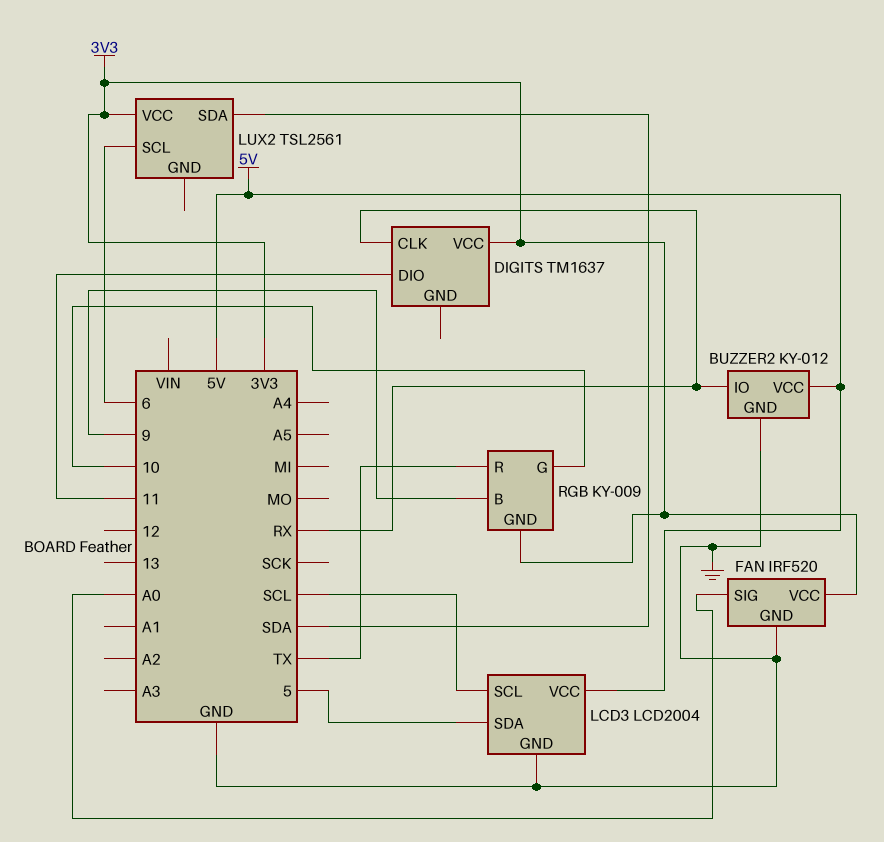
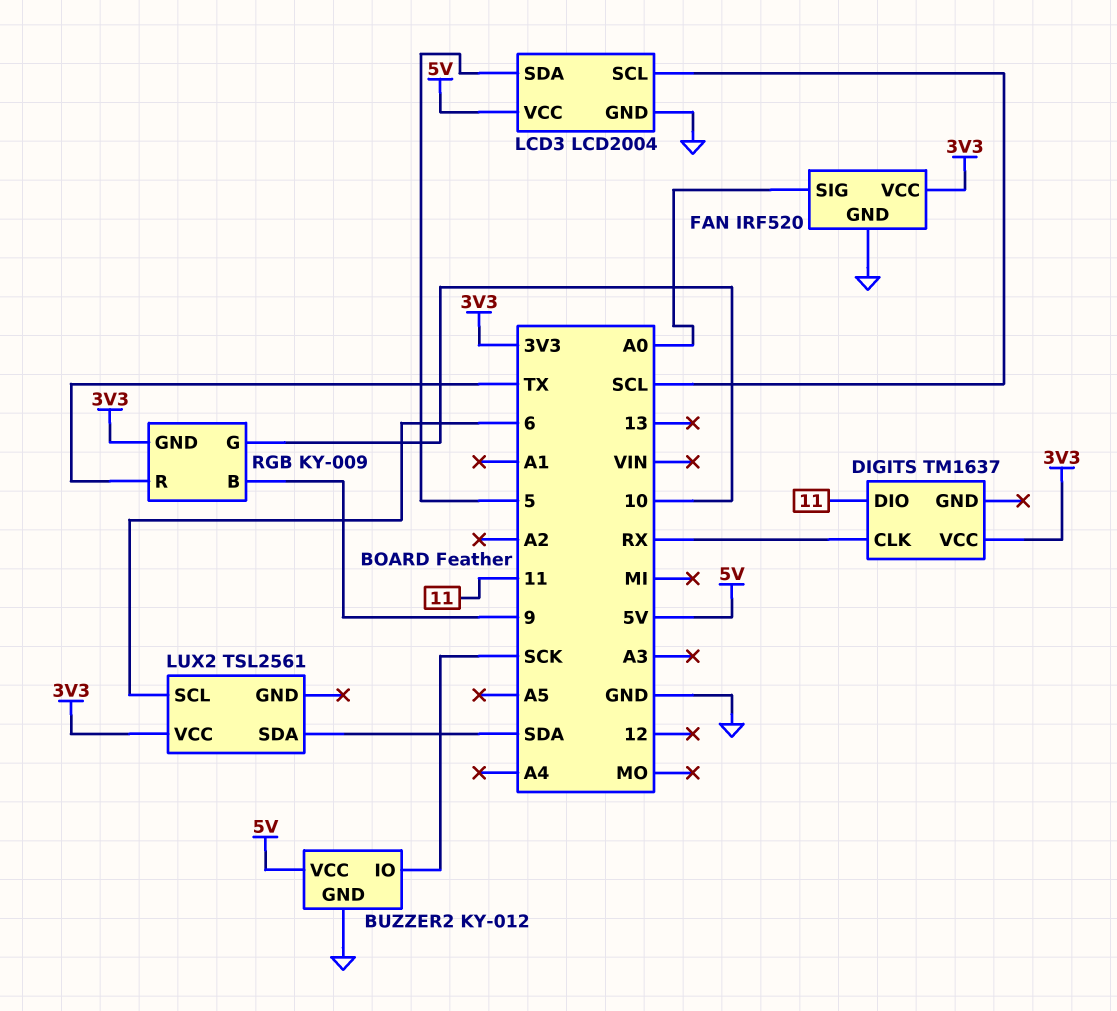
BUZZER2 pin IO: RX -> SCK

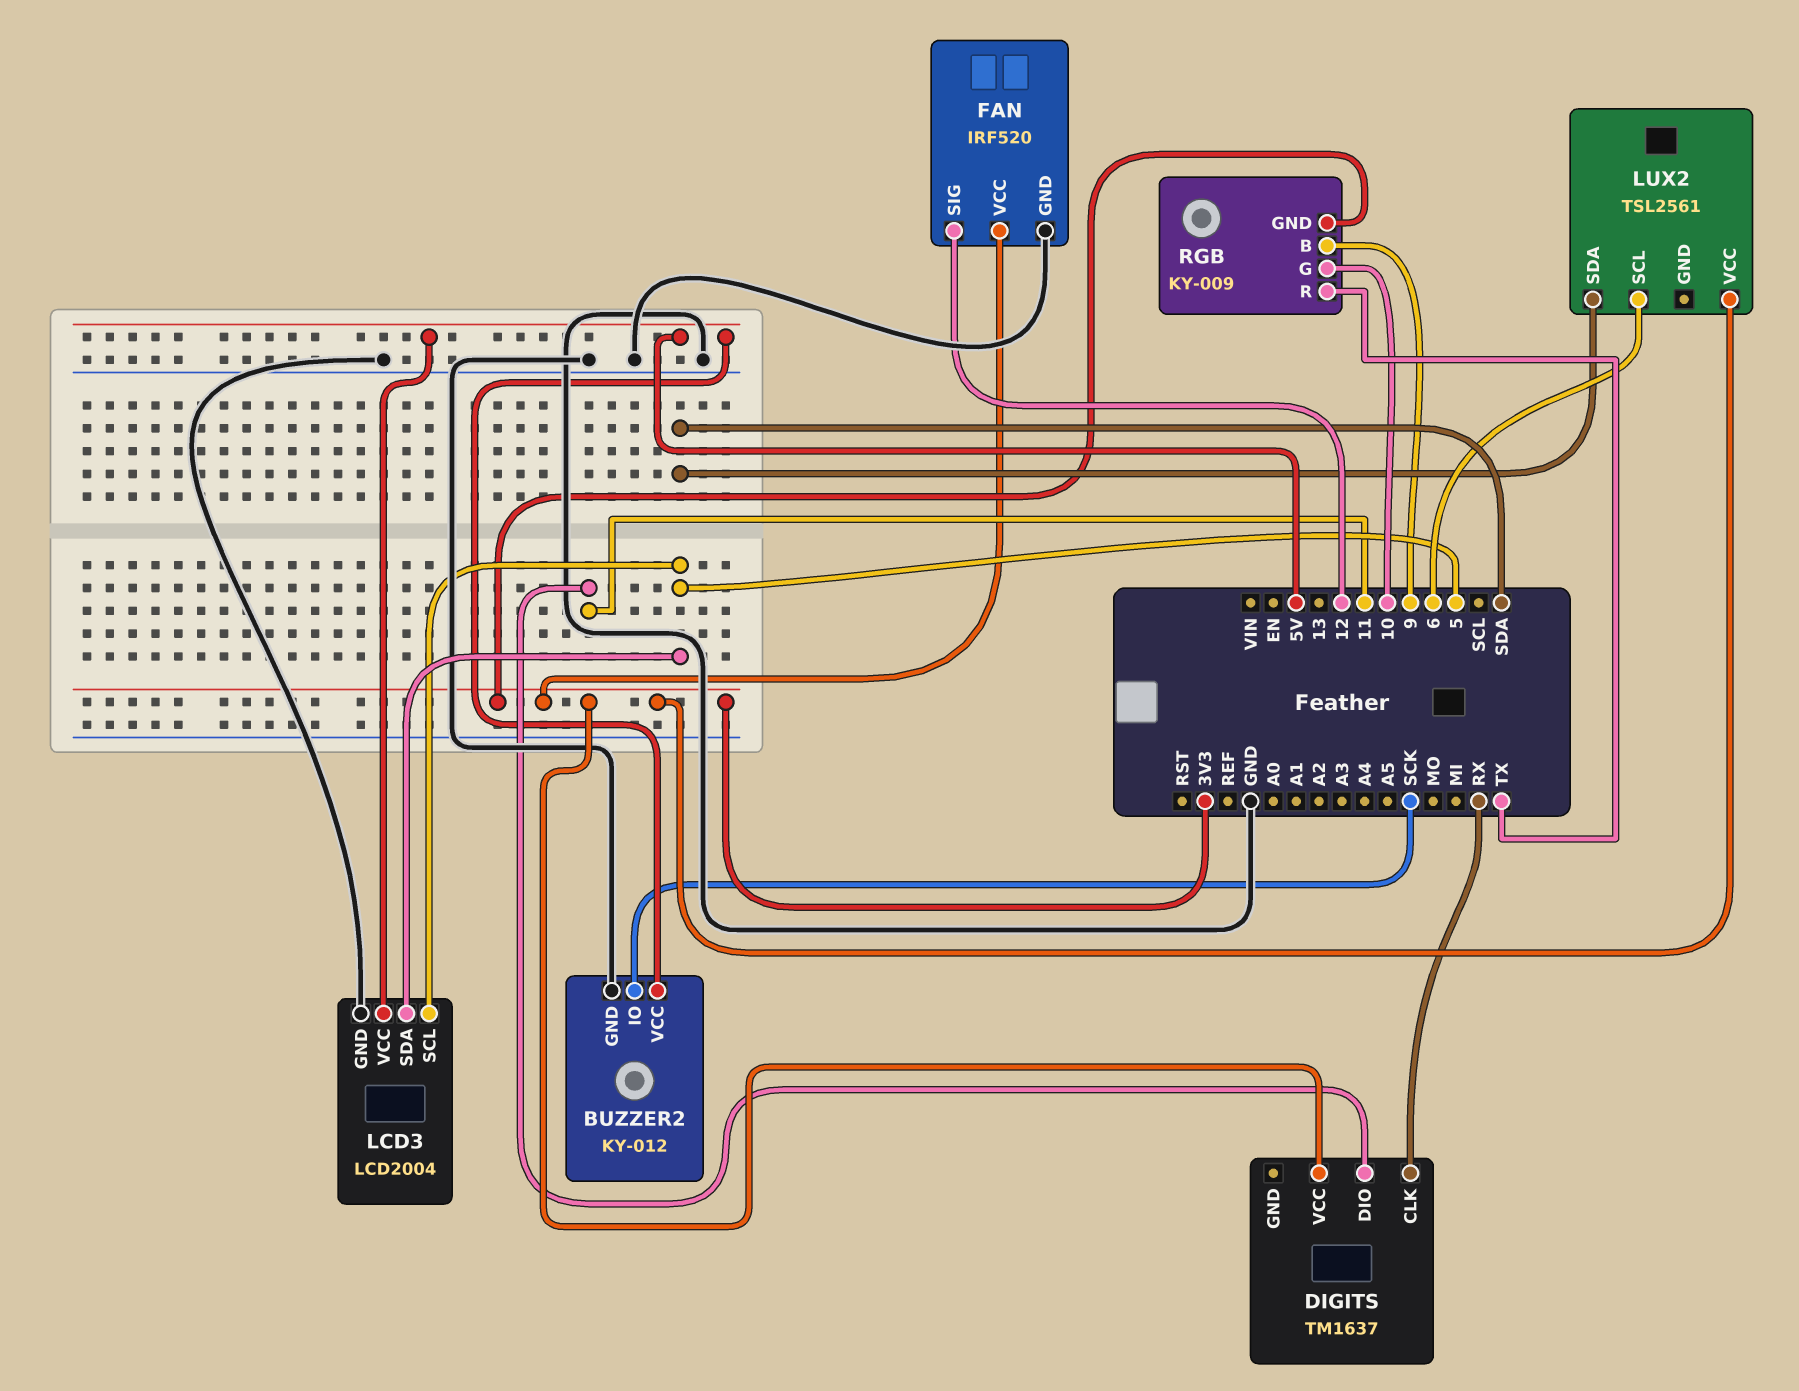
FAN pin SIG: A0 -> 12
LCD3 pin SCL: SCL -> 5

